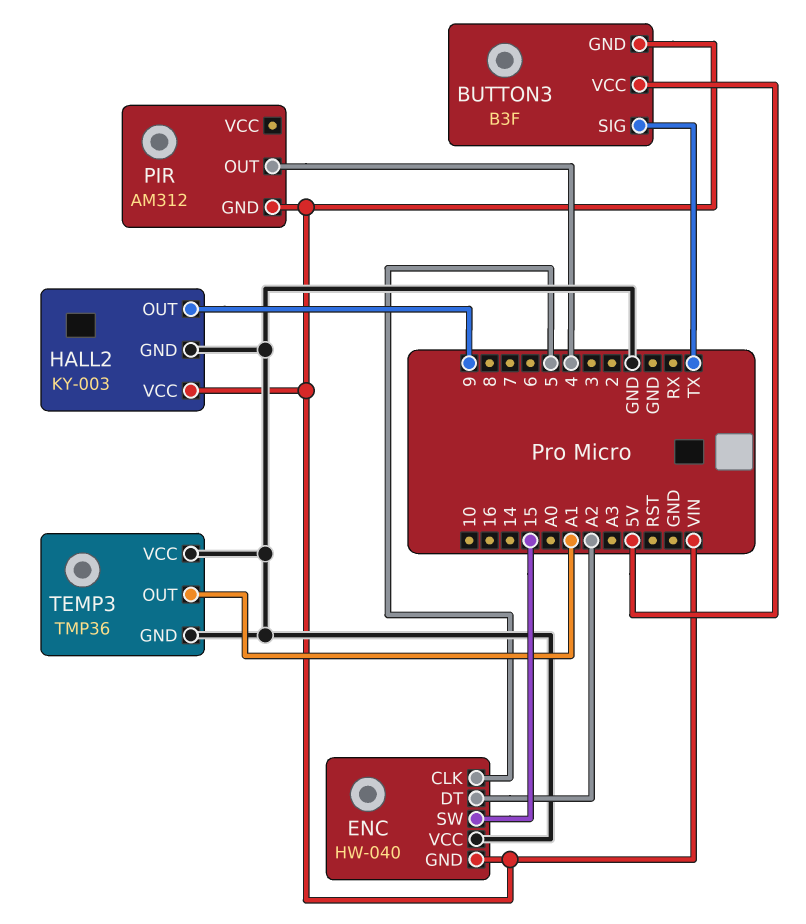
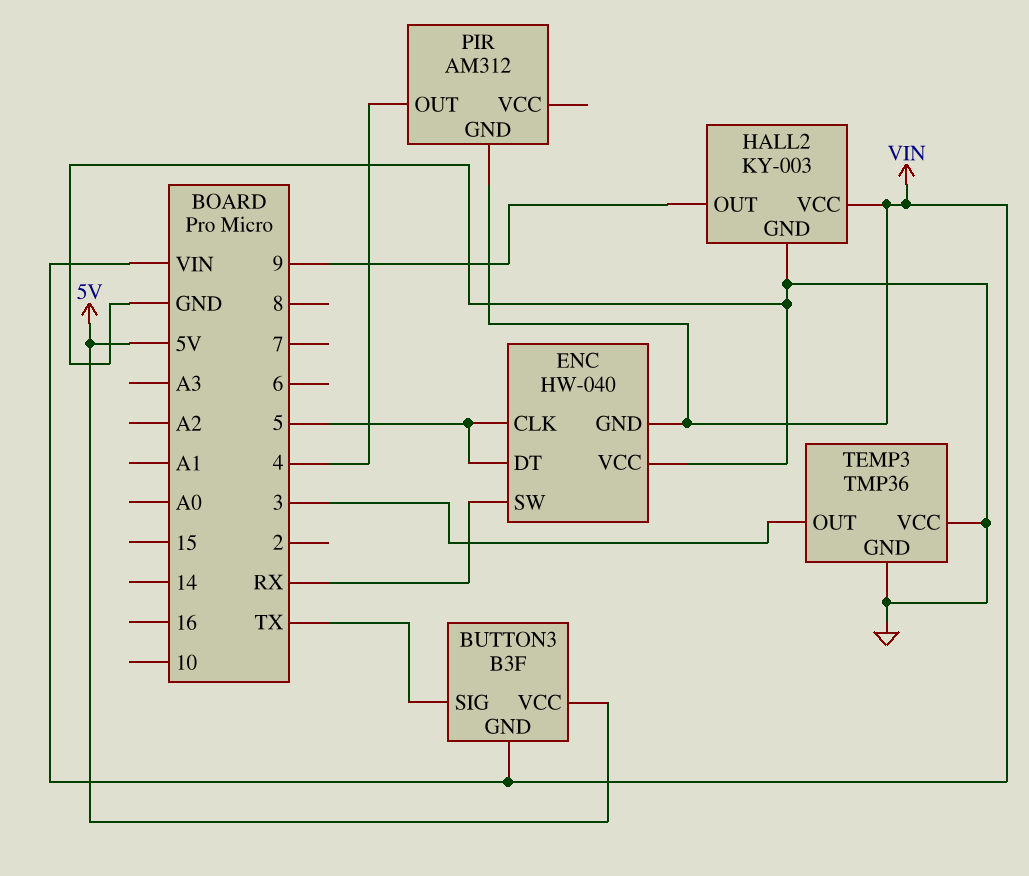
ENC pin DT: A2 -> 5
ENC pin SW: 15 -> RX
TEMP3 pin OUT: A1 -> 3

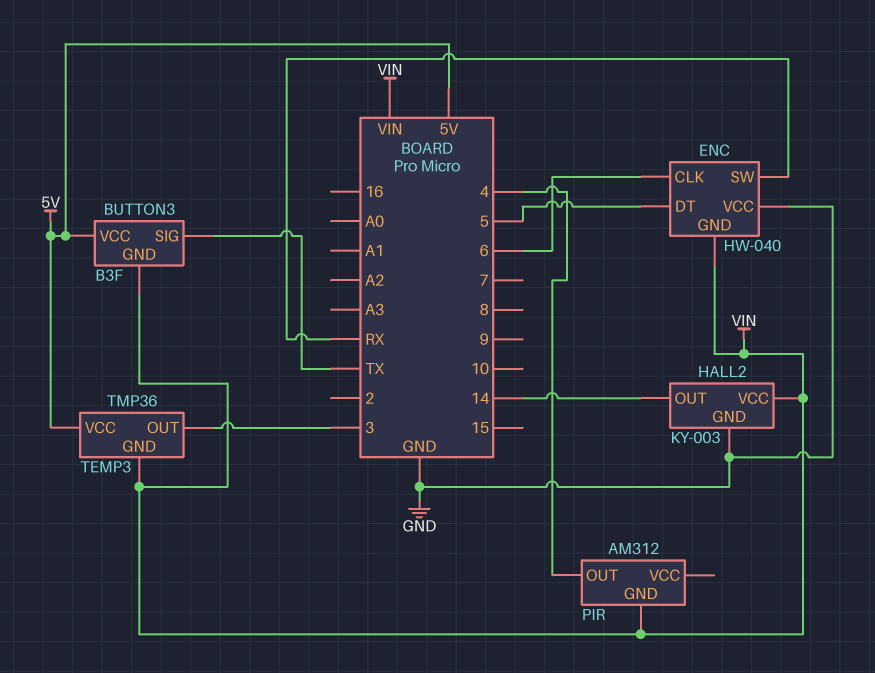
ENC pin CLK: 5 -> 6
HALL2 pin OUT: 9 -> 14
TEMP3 pin GND: GND -> VIN
TEMP3 pin VCC: GND -> 5V

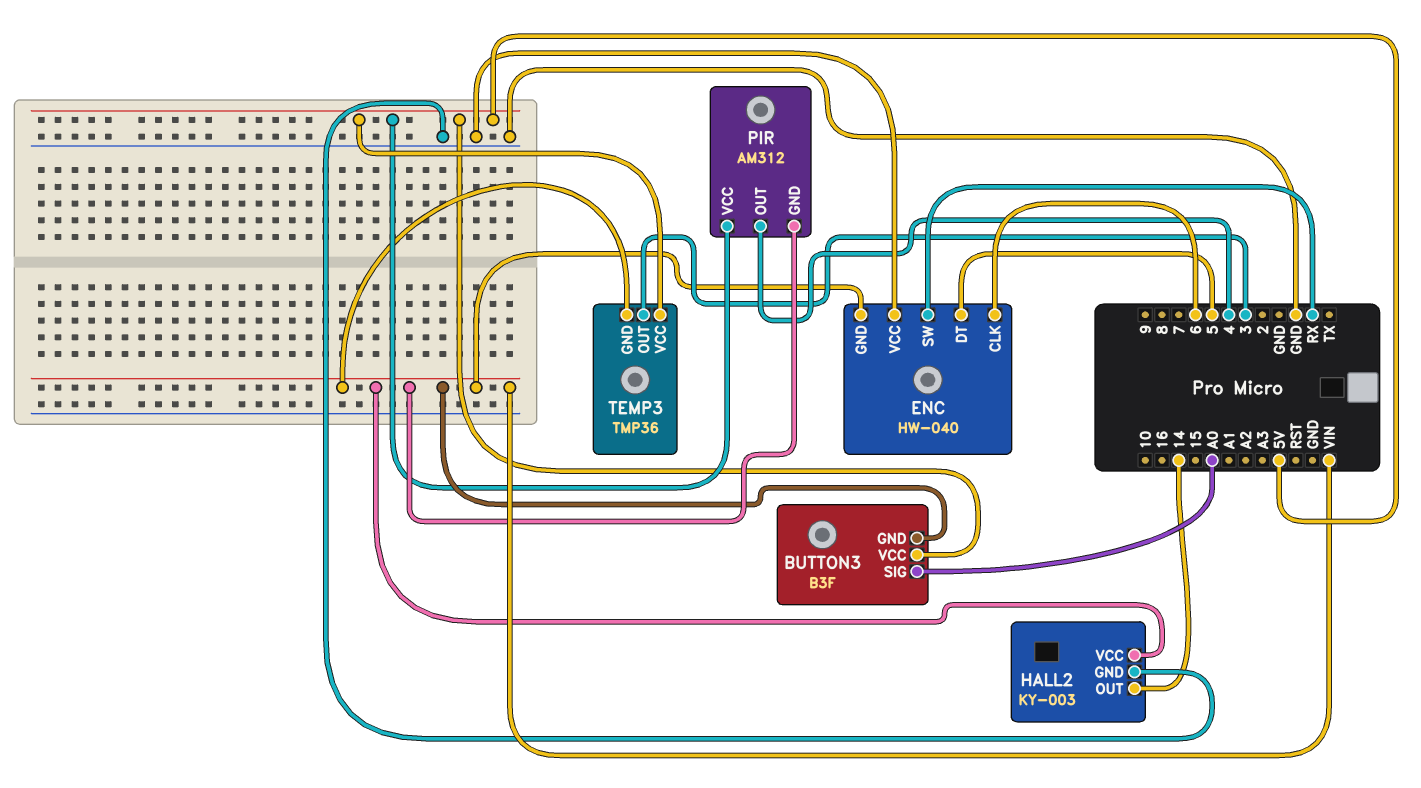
BUTTON3 pin SIG: TX -> A0
PIR pin VCC: none -> 5V

